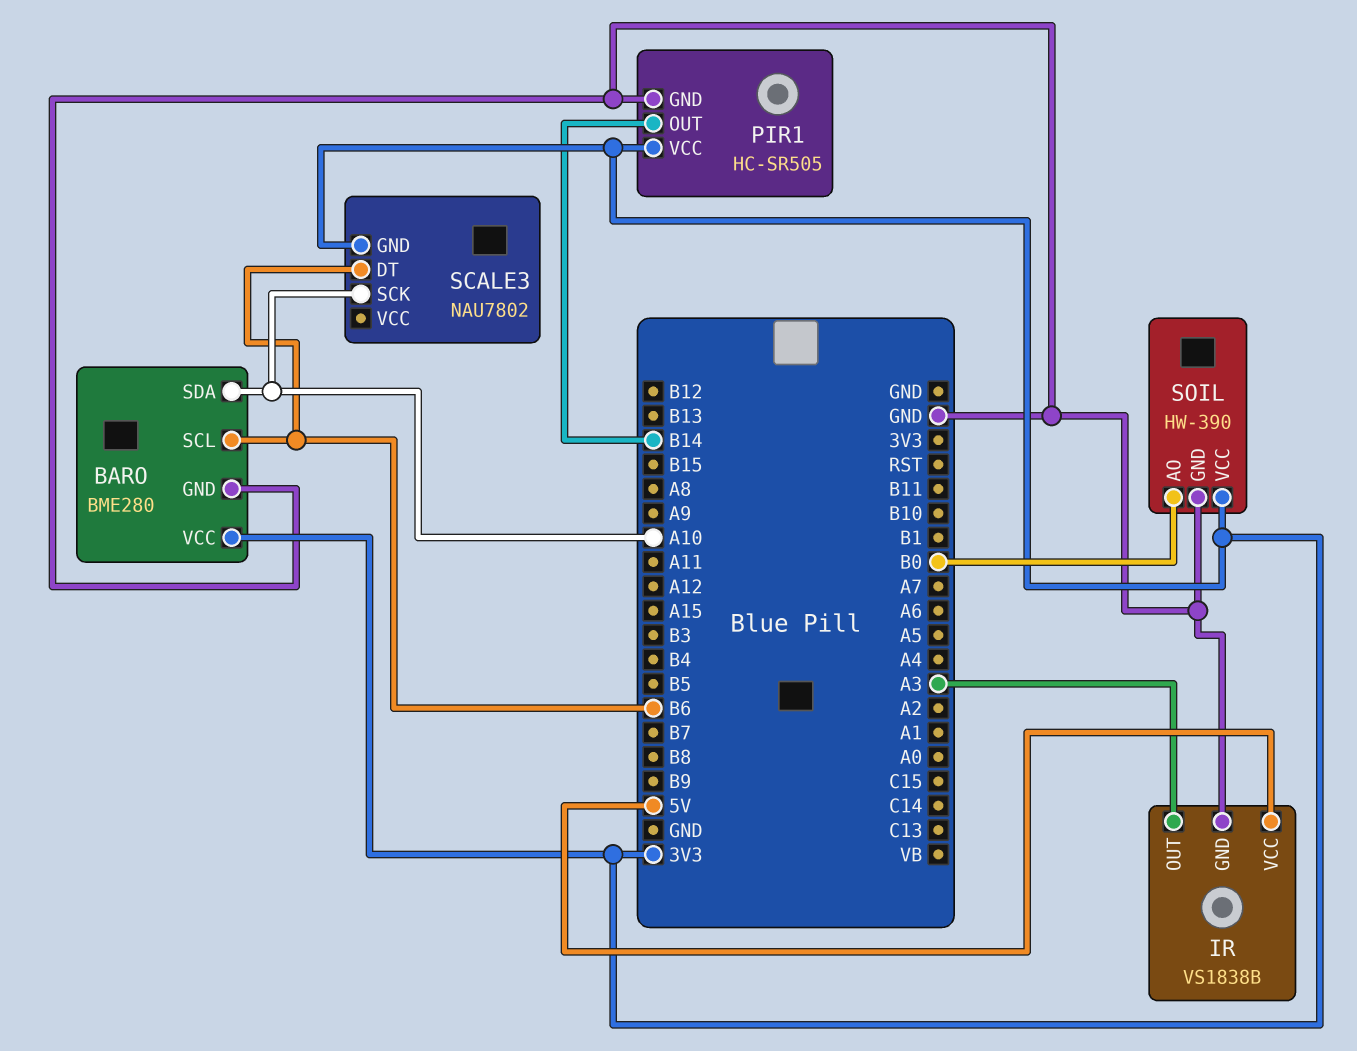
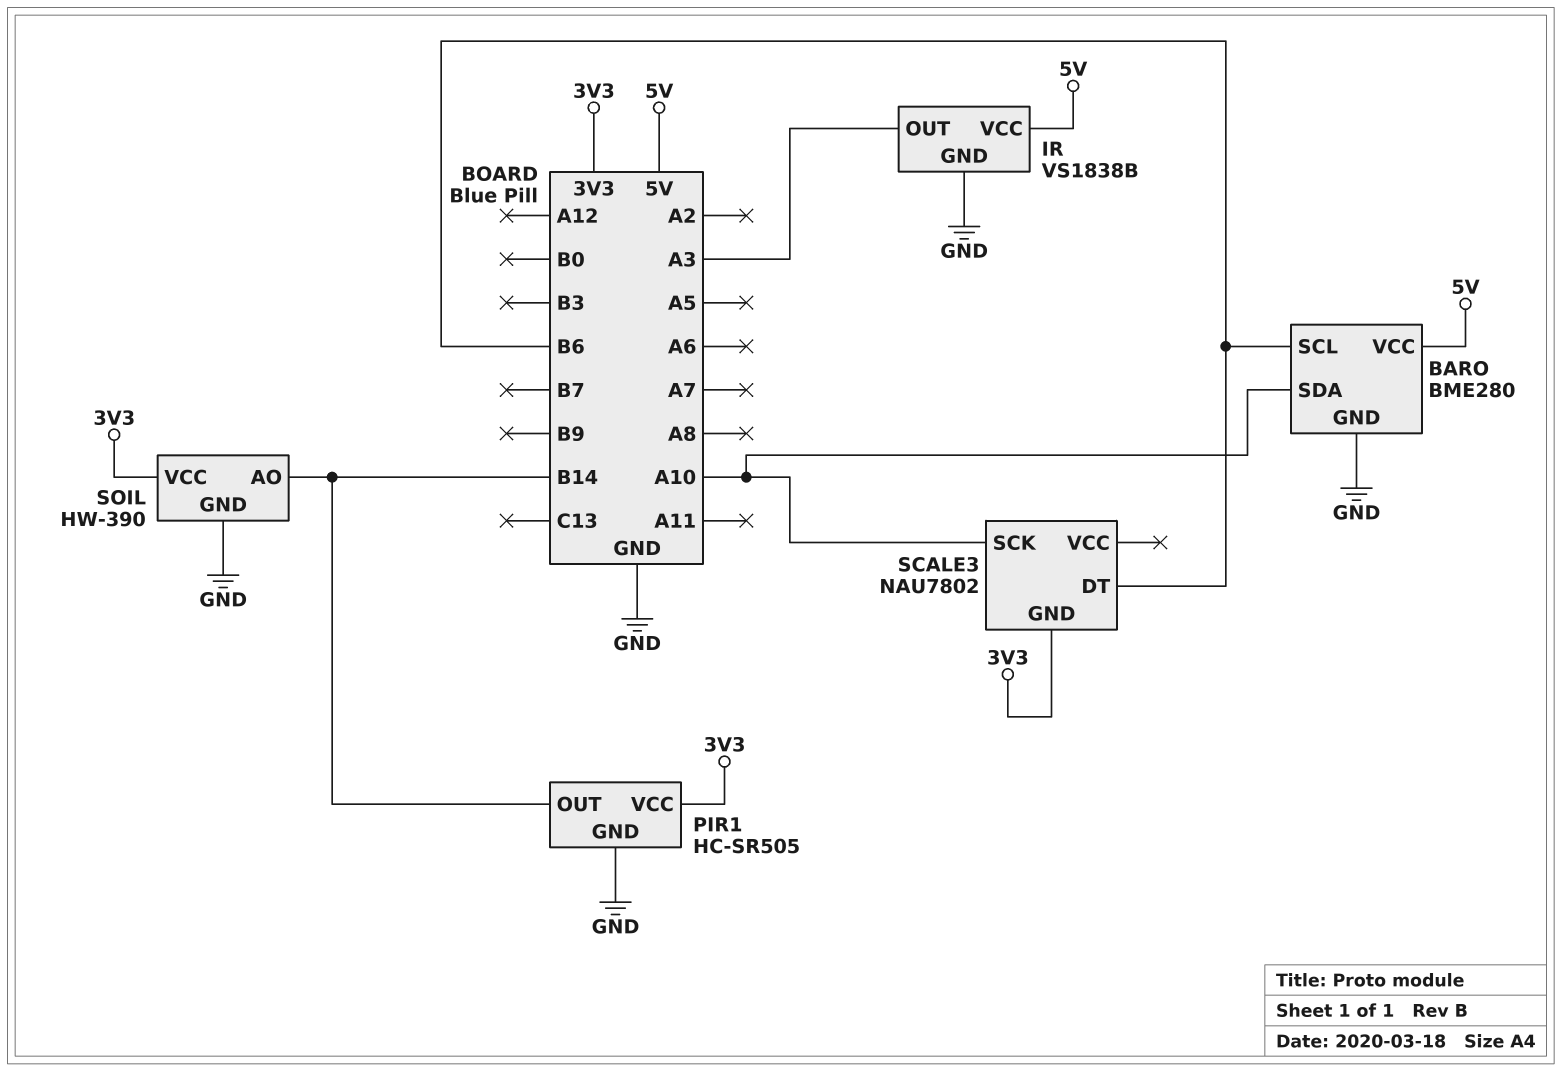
BARO pin VCC: 3V3 -> 5V
SOIL pin AO: B0 -> B14

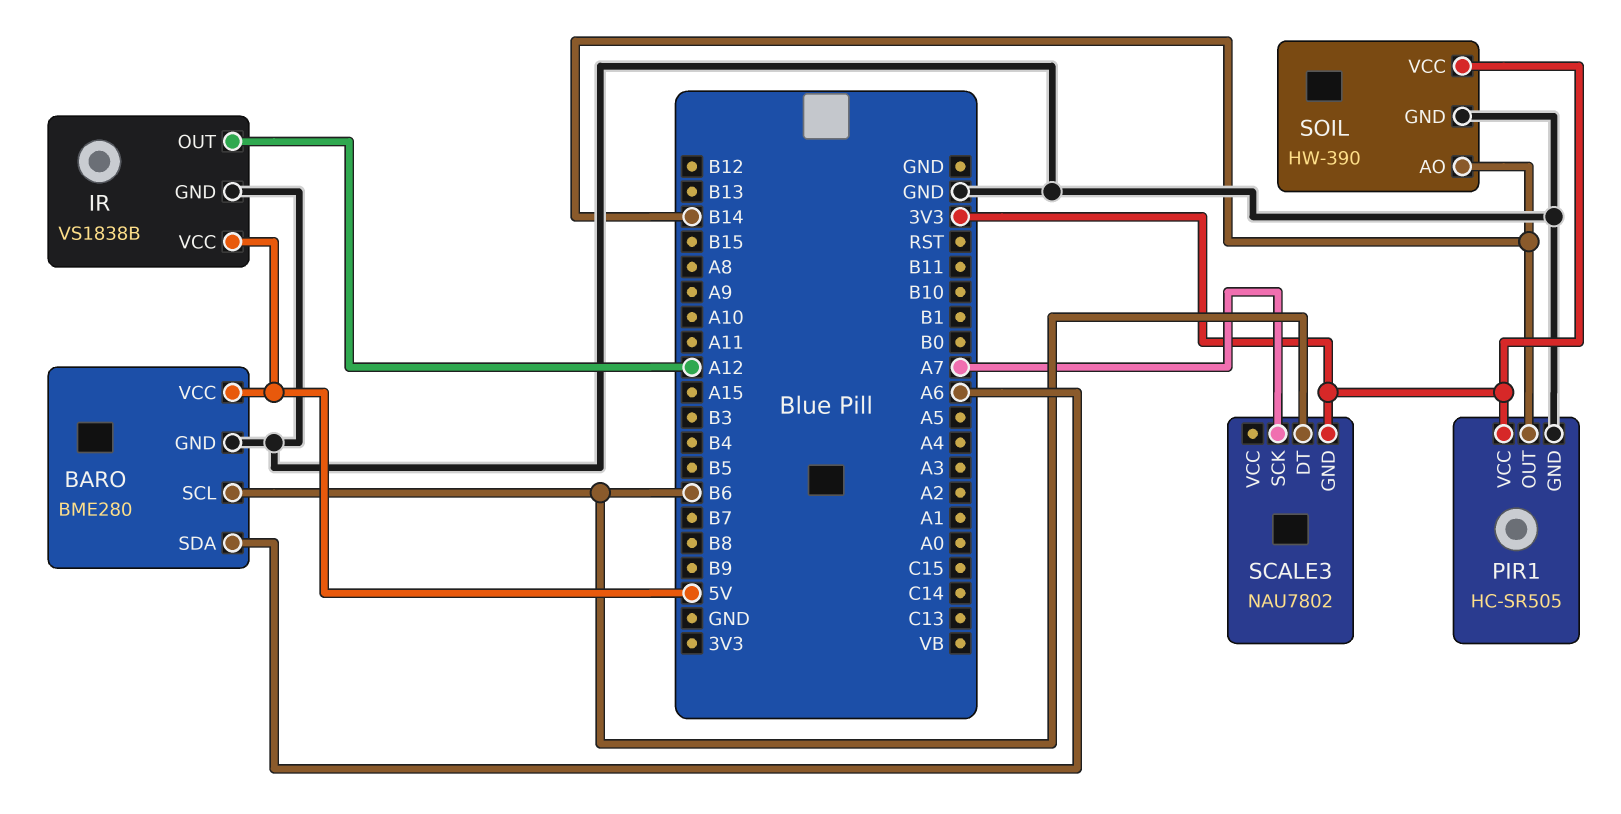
BARO pin SDA: A10 -> A6
IR pin OUT: A3 -> A12
SCALE3 pin SCK: A10 -> A7

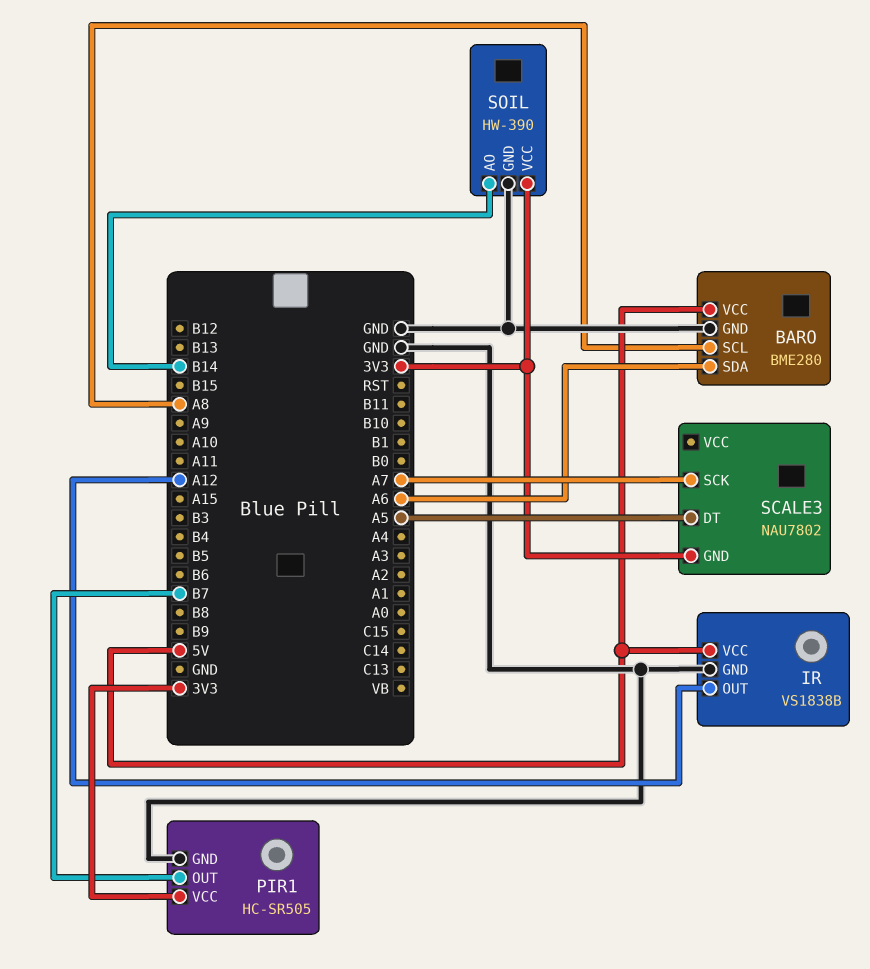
BARO pin SCL: B6 -> A8
PIR1 pin OUT: B14 -> B7
SCALE3 pin DT: B6 -> A5

